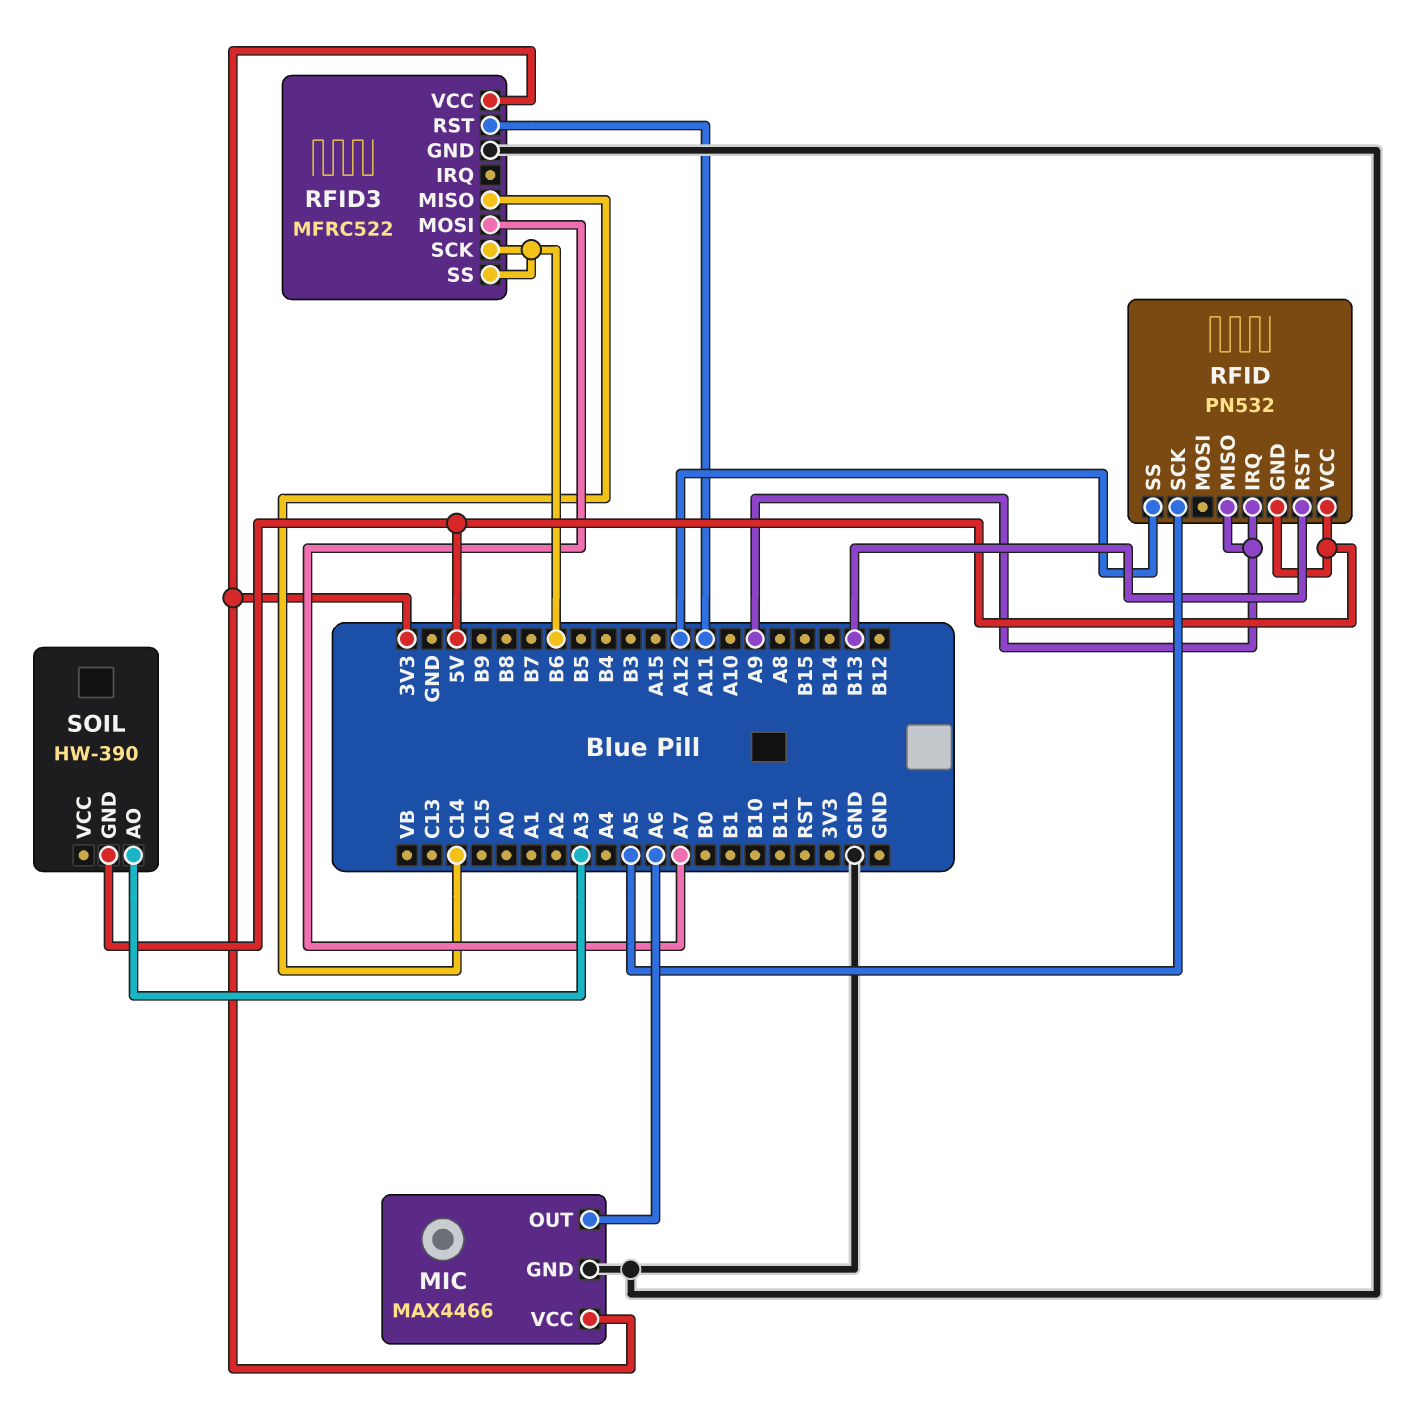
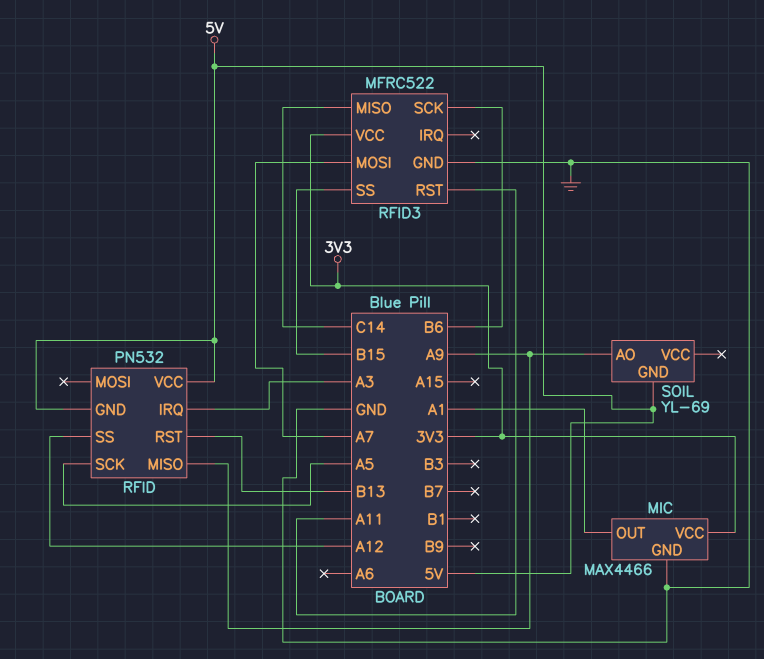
MIC pin OUT: A6 -> A1
RFID pin IRQ: A9 -> A3
RFID3 pin SS: B6 -> B15
SOIL: HW-390 -> YL-69
SOIL pin AO: A3 -> A9

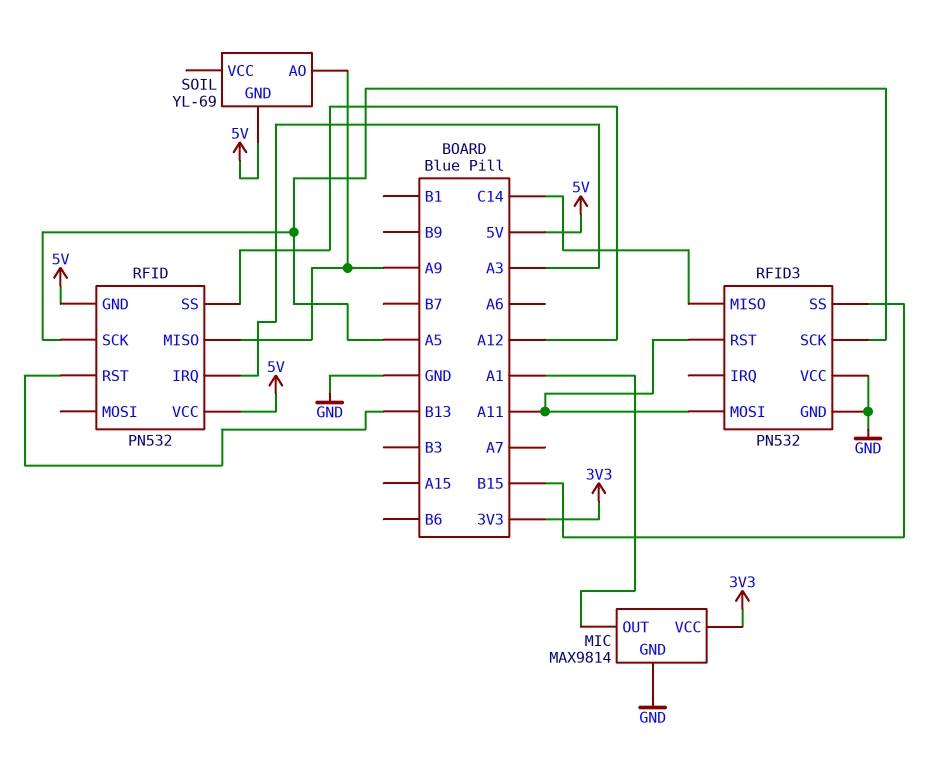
MIC: MAX4466 -> MAX9814
RFID3: MFRC522 -> PN532
RFID3 pin MOSI: A7 -> A11
RFID3 pin SCK: B6 -> A5
RFID3 pin VCC: 3V3 -> GND

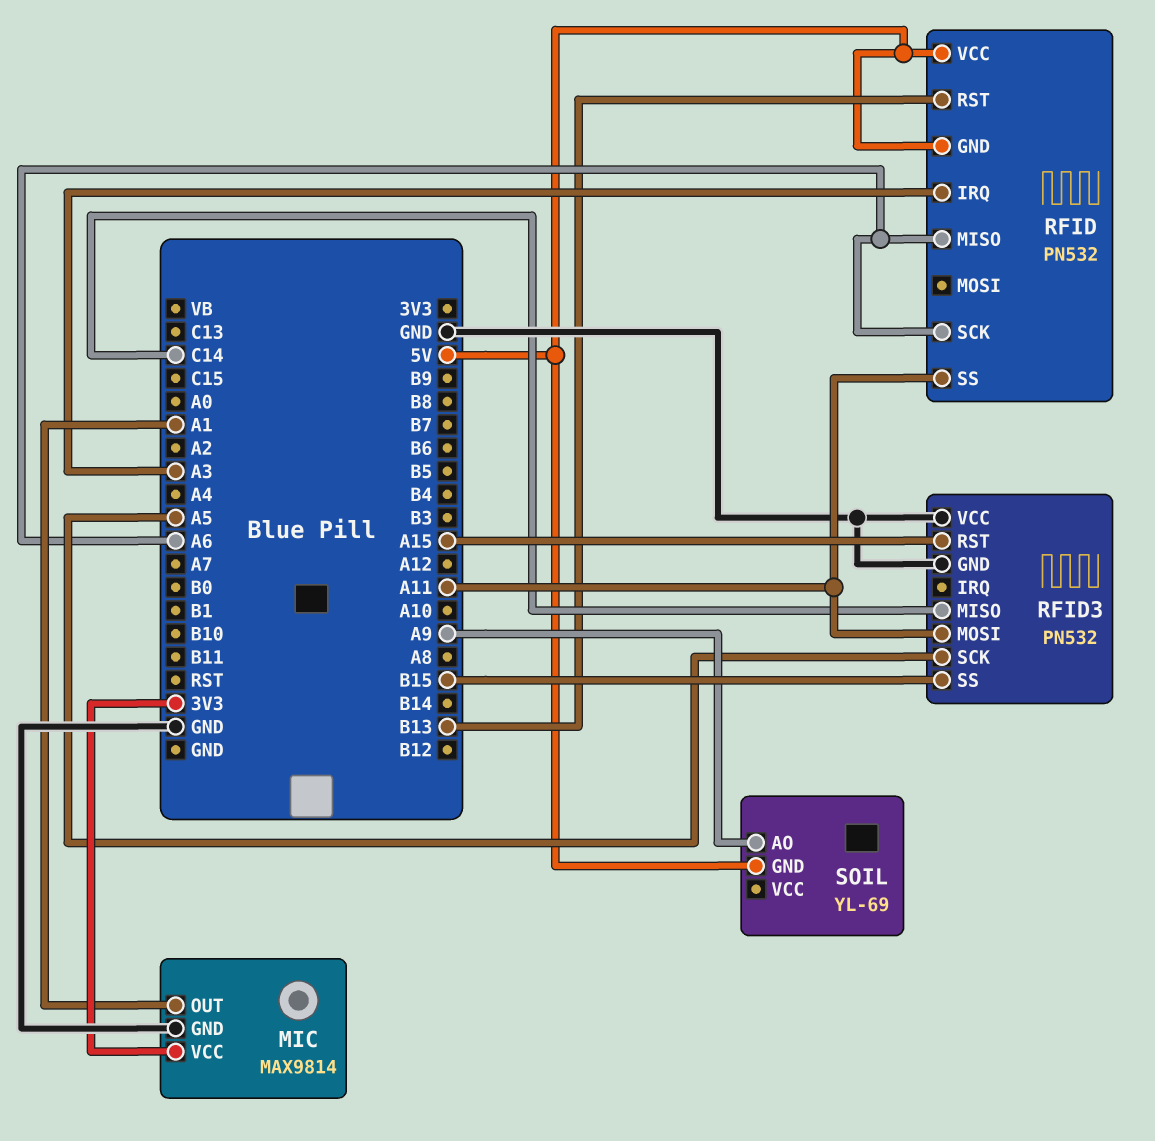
RFID pin MISO: A9 -> A6
RFID pin SCK: A5 -> A6
RFID pin SS: A12 -> A11
RFID3 pin RST: A11 -> A15

